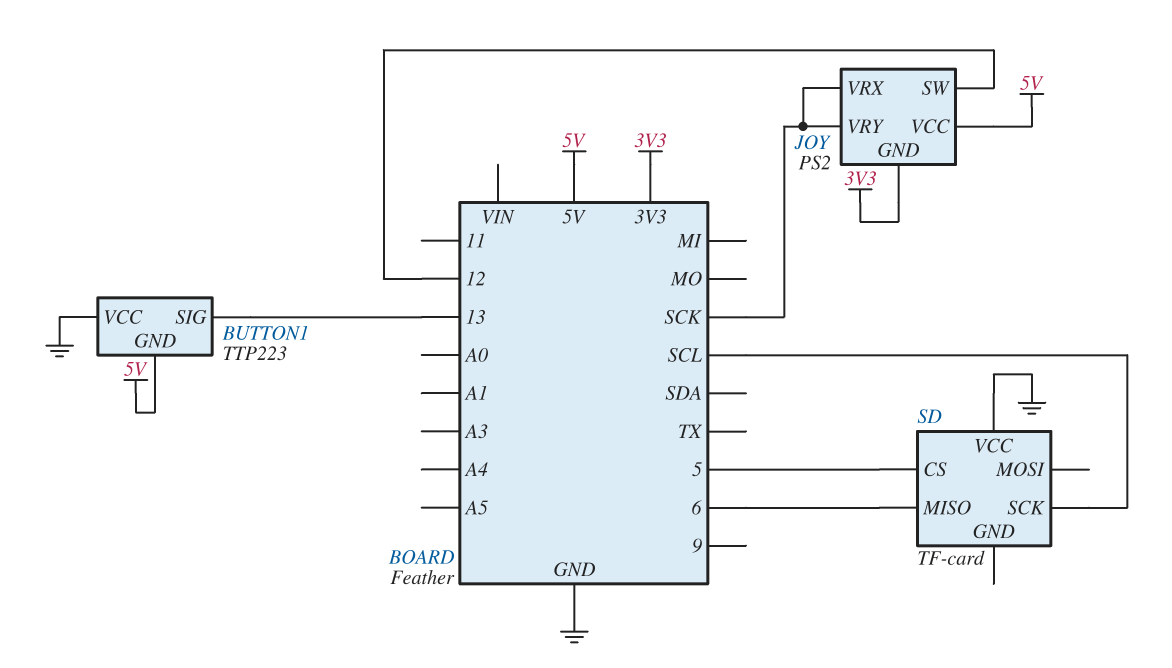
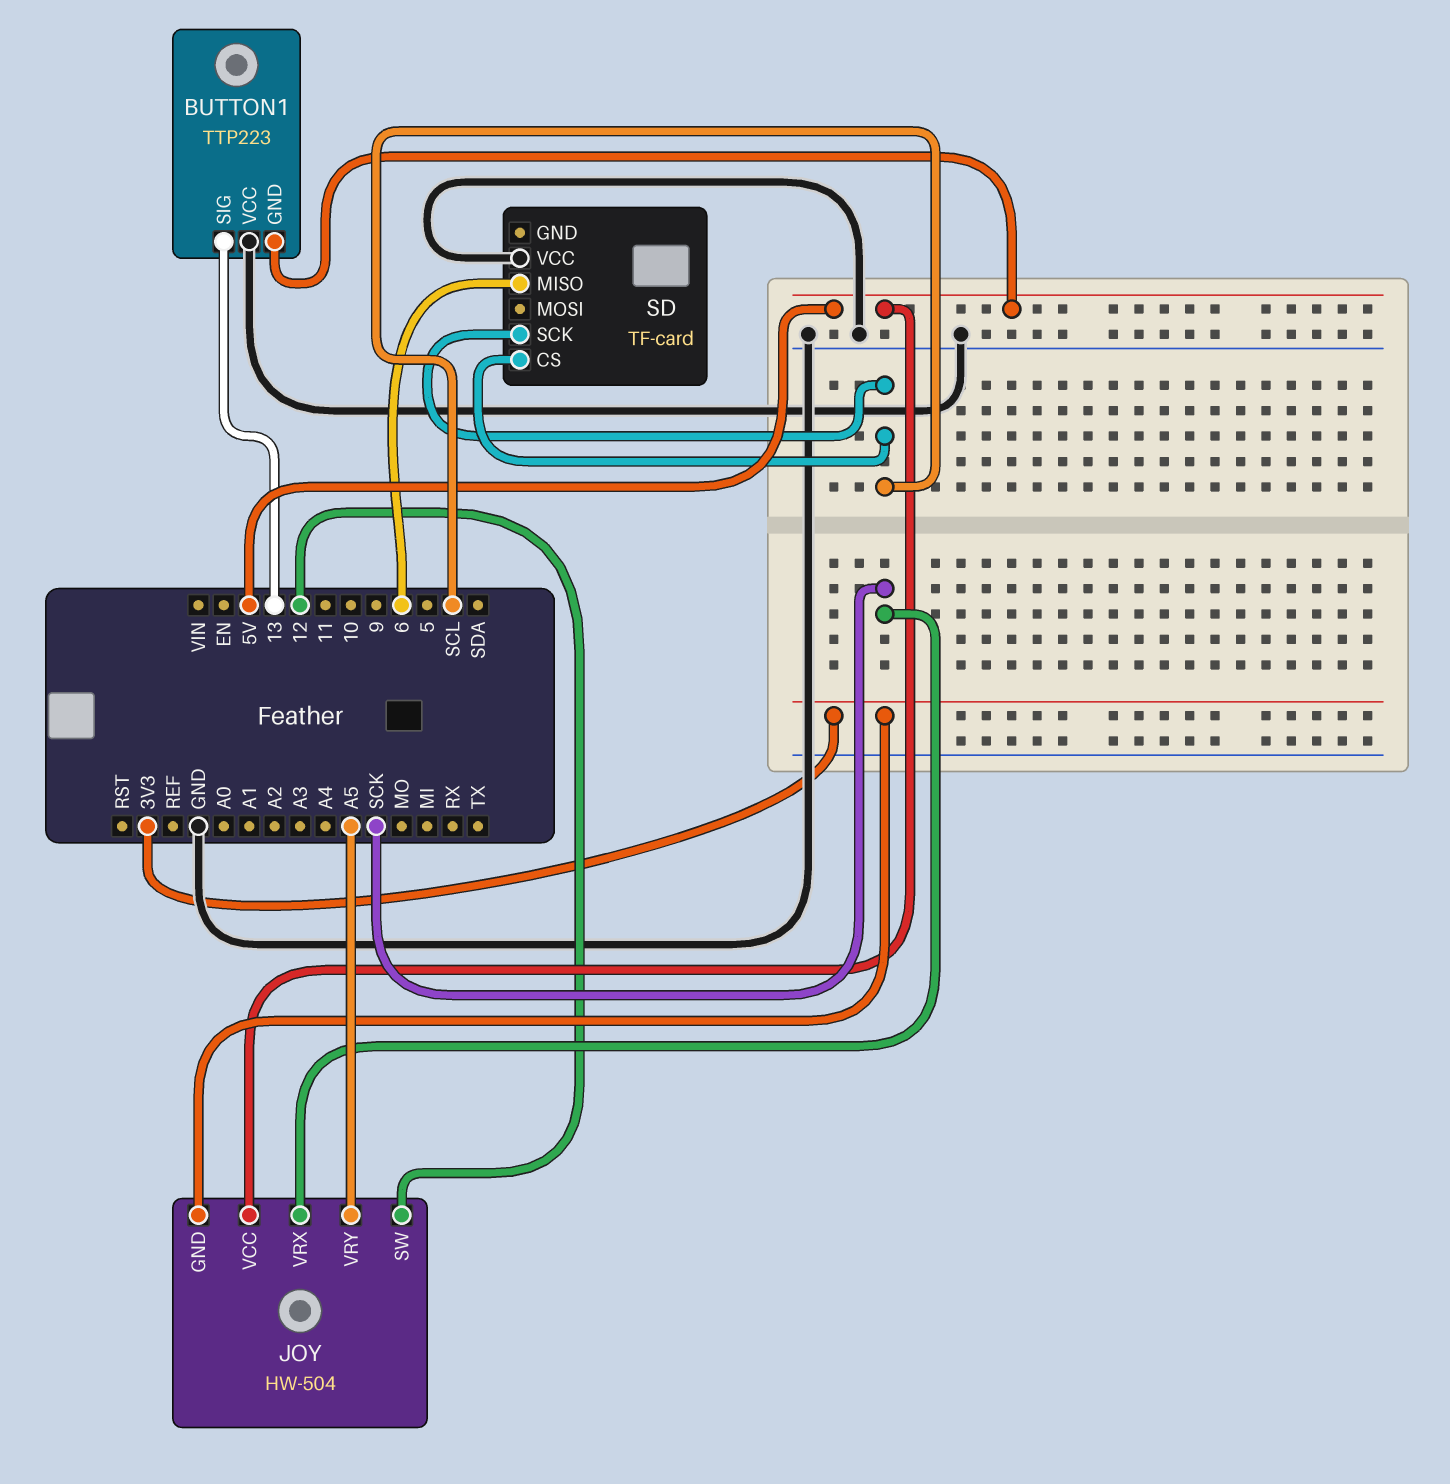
JOY: PS2 -> HW-504
JOY pin VRY: SCK -> A5
SD pin CS: 5 -> SCL

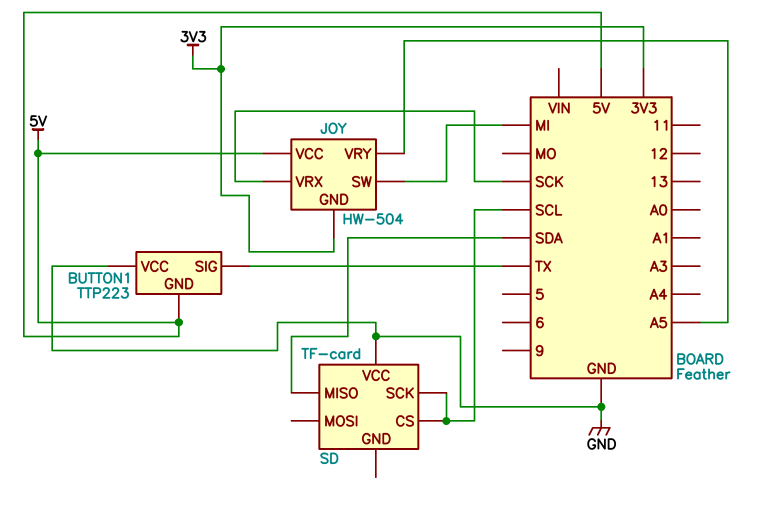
BUTTON1 pin SIG: 13 -> TX
JOY pin SW: 12 -> MI
SD pin MISO: 6 -> SDA

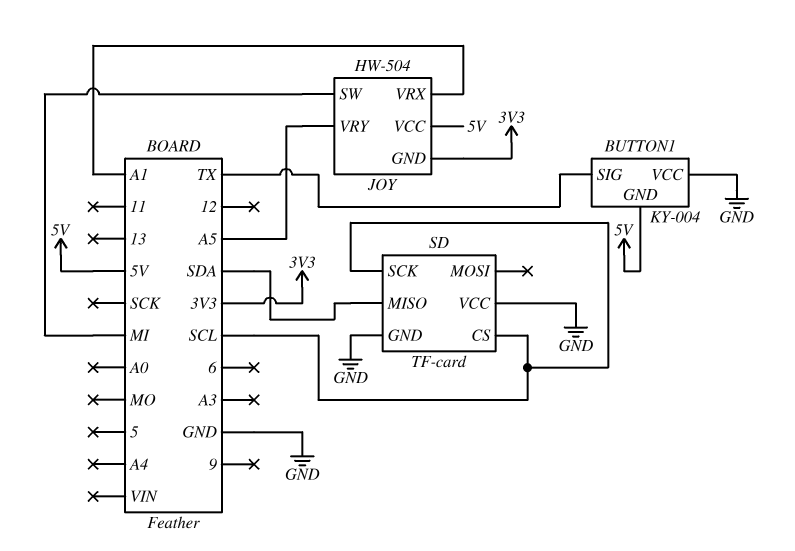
BUTTON1: TTP223 -> KY-004
JOY pin VRX: SCK -> A1
SD pin GND: none -> GND

